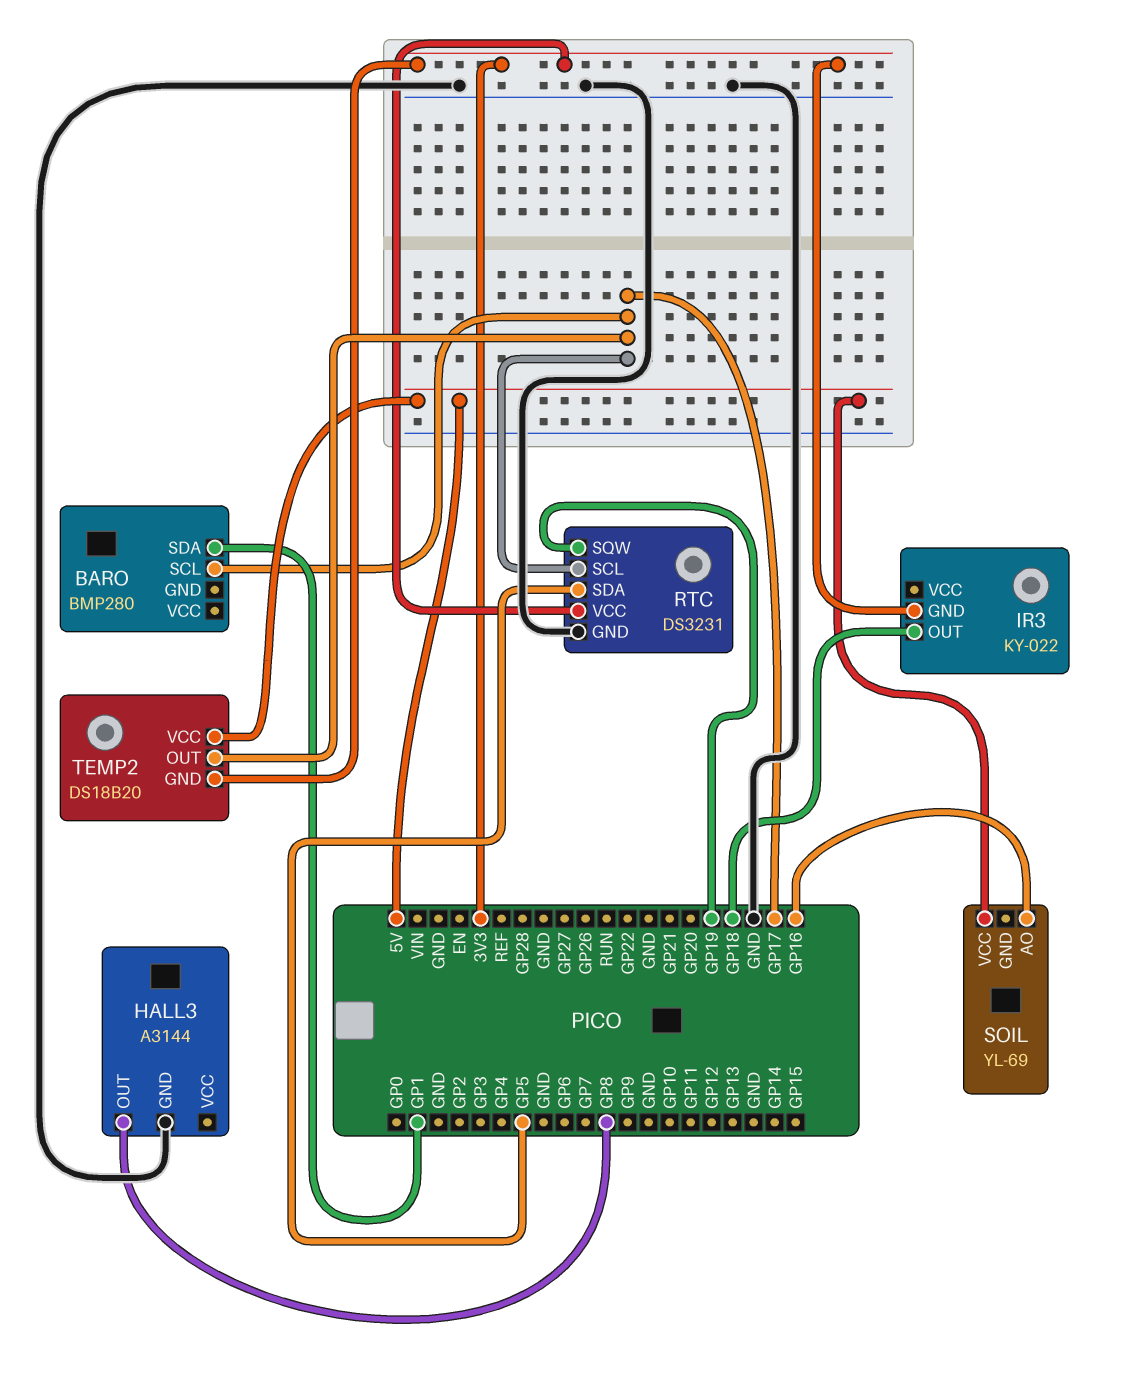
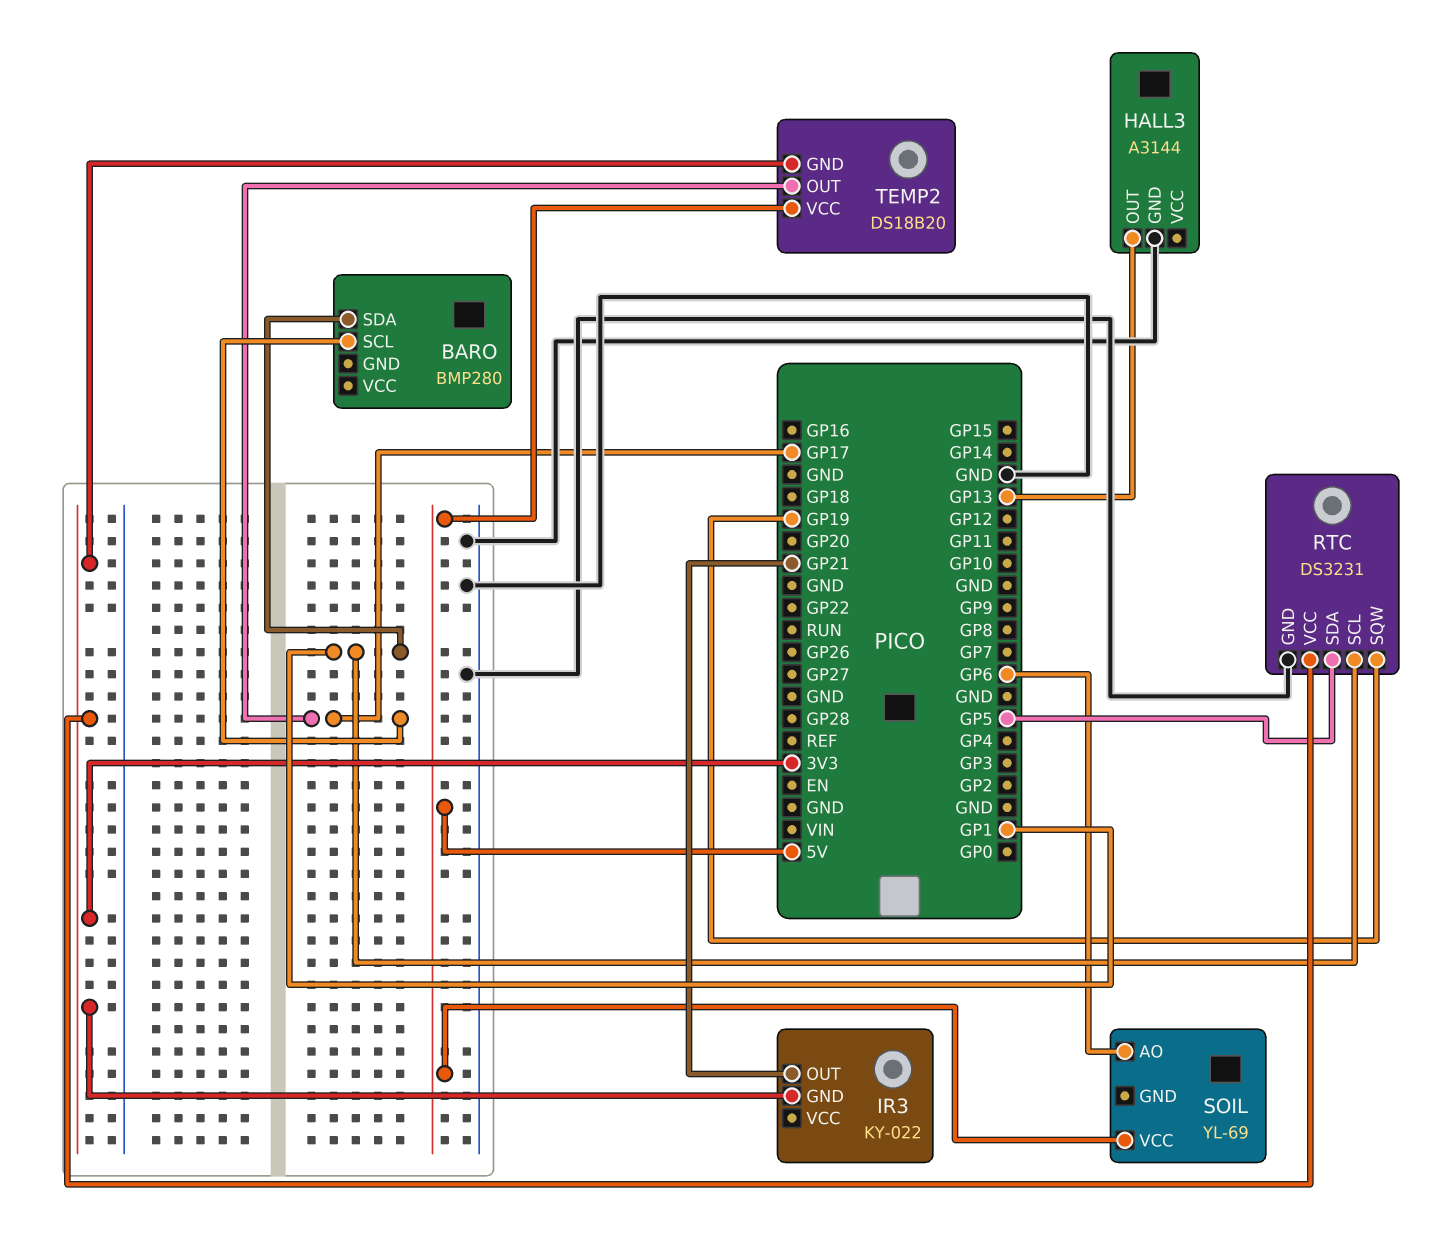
HALL3 pin OUT: GP8 -> GP13
IR3 pin OUT: GP18 -> GP21
RTC pin SCL: GP17 -> GP1
SOIL pin AO: GP16 -> GP6

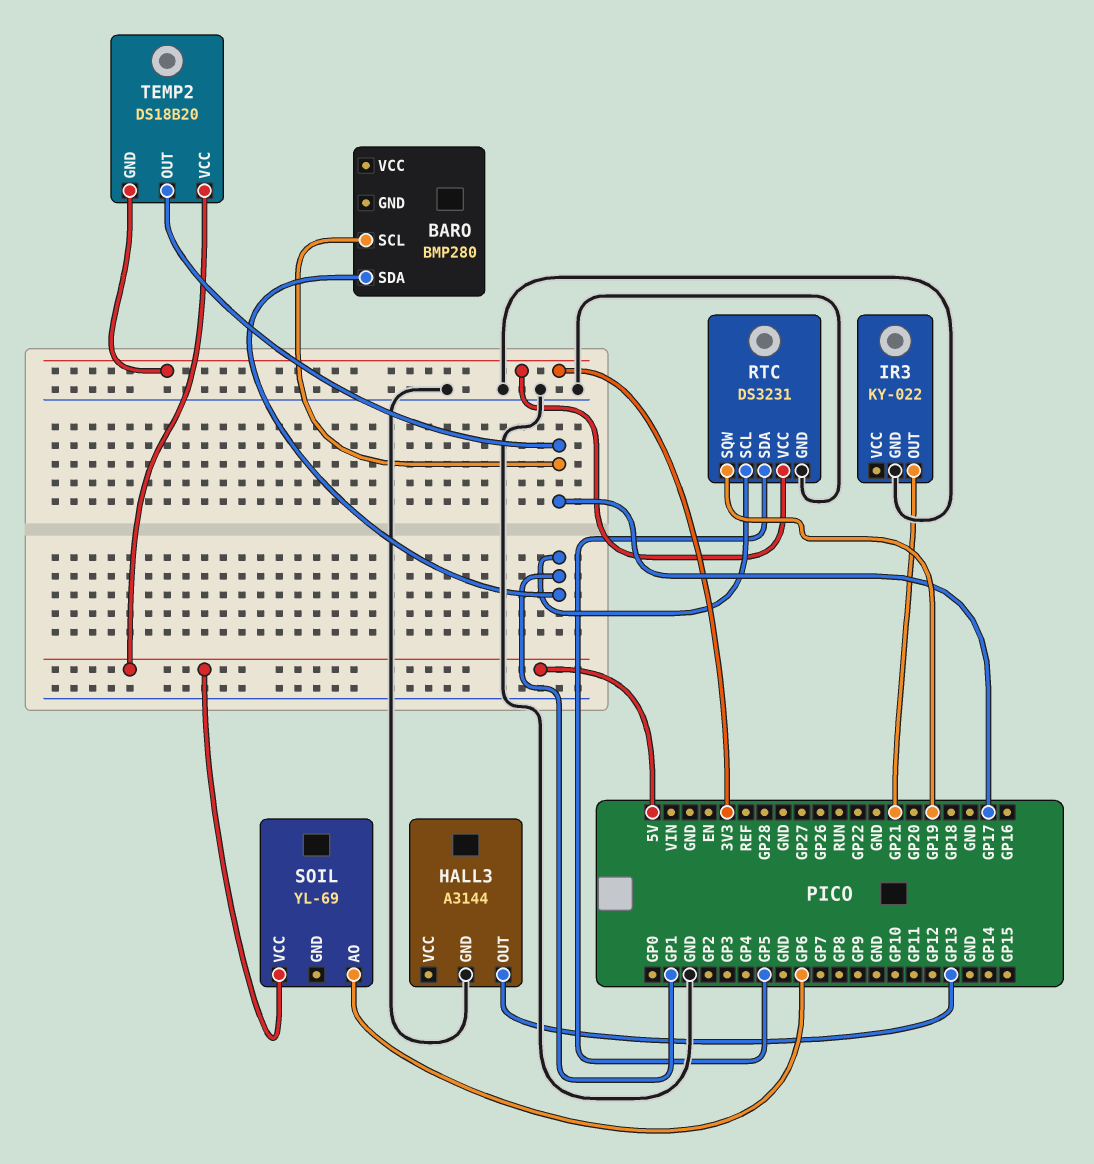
IR3 pin GND: 3V3 -> GND

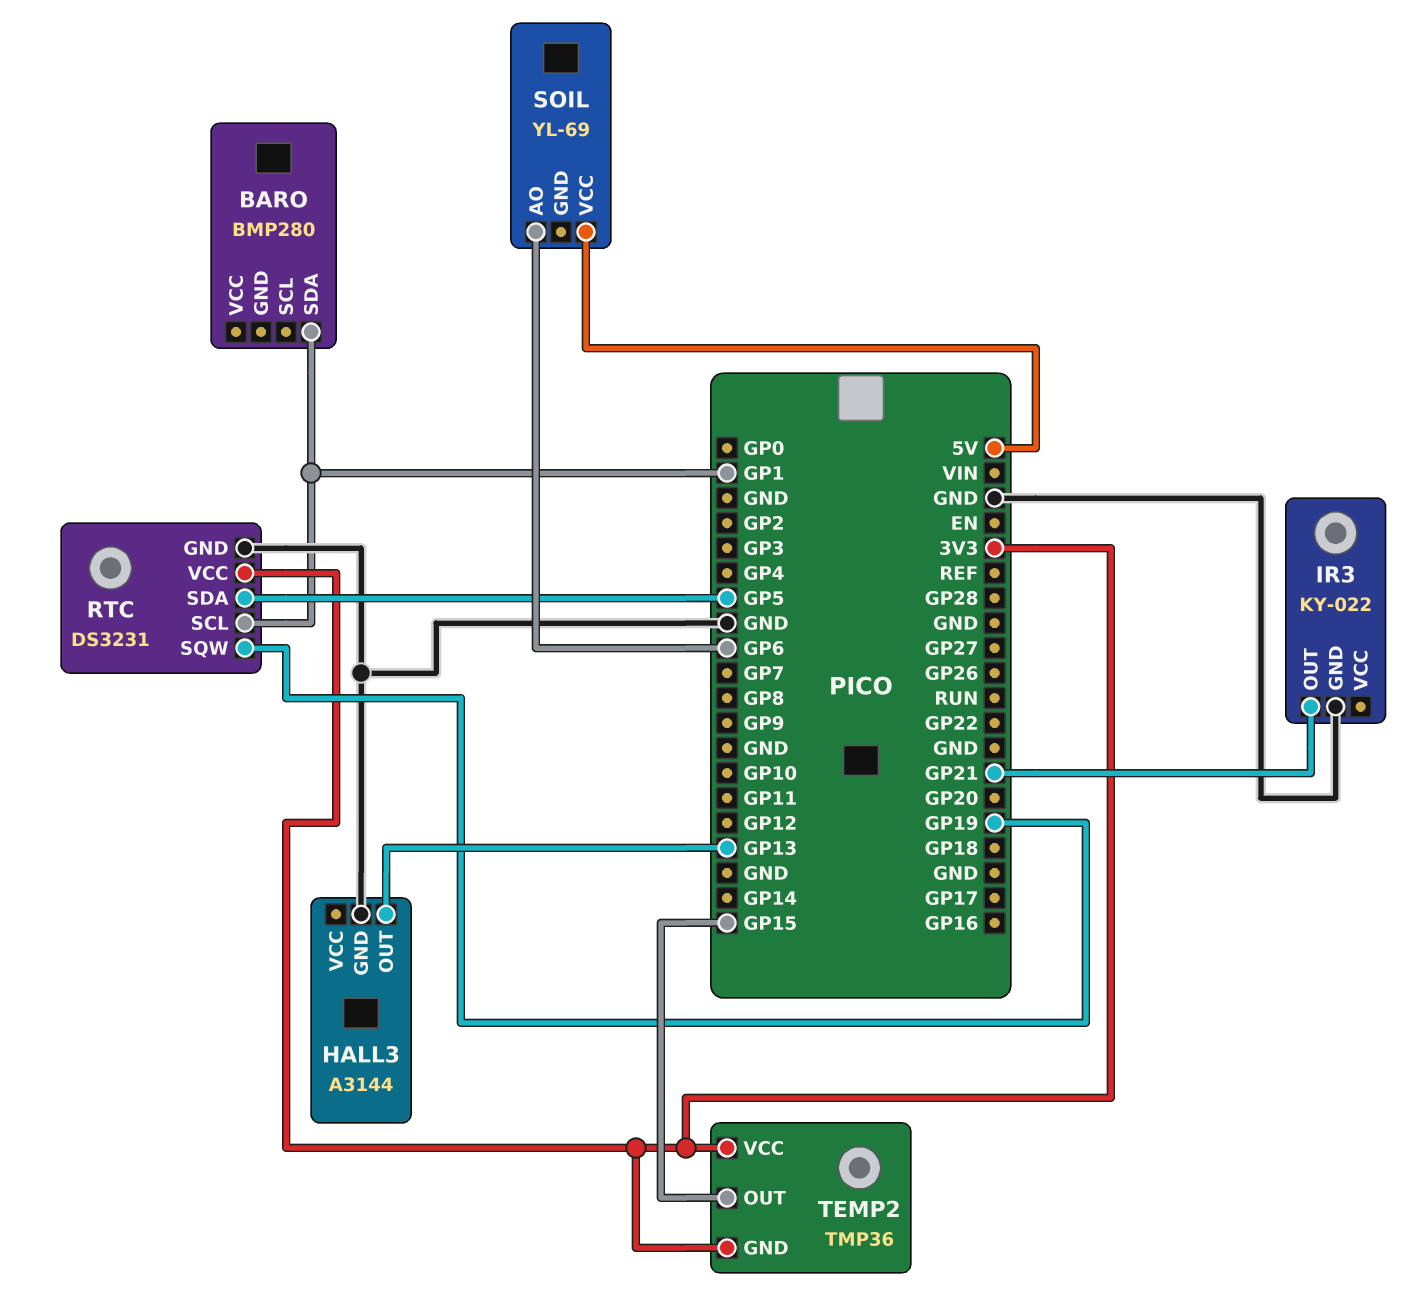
BARO pin SCL: GP17 -> none
TEMP2: DS18B20 -> TMP36
TEMP2 pin OUT: GP17 -> GP15
TEMP2 pin VCC: 5V -> 3V3

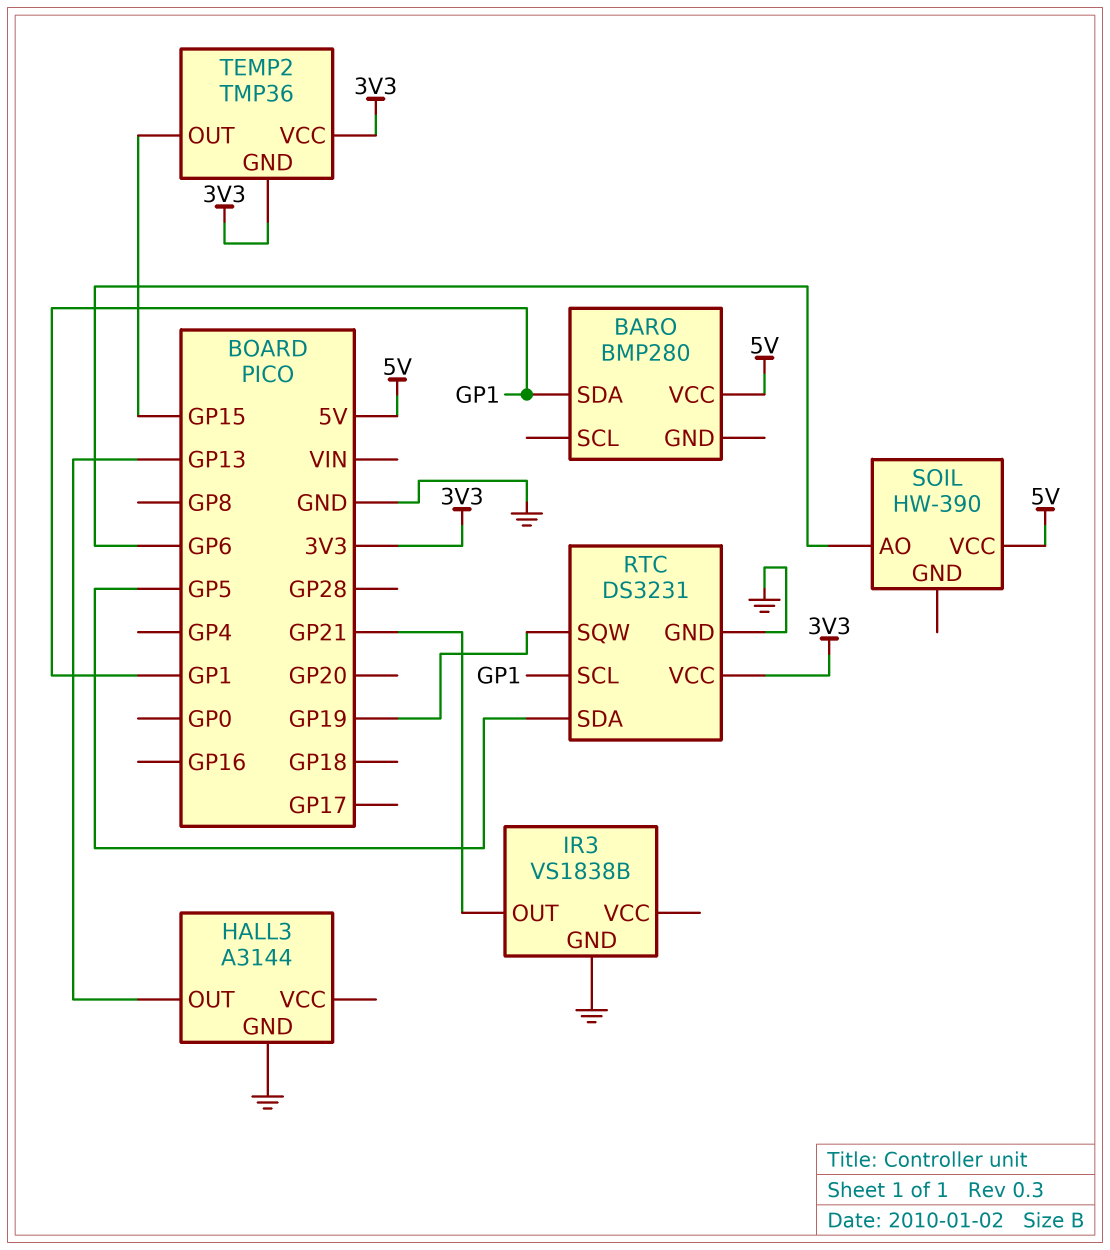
BARO pin VCC: none -> 5V
IR3: KY-022 -> VS1838B
SOIL: YL-69 -> HW-390

